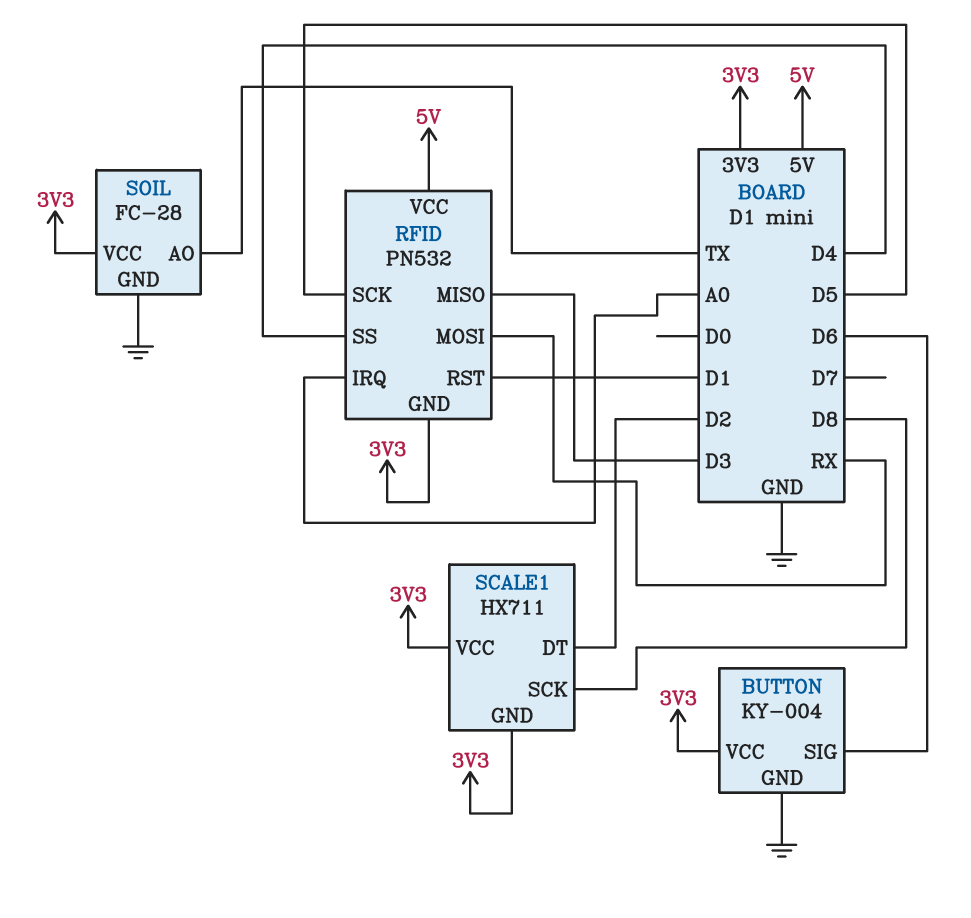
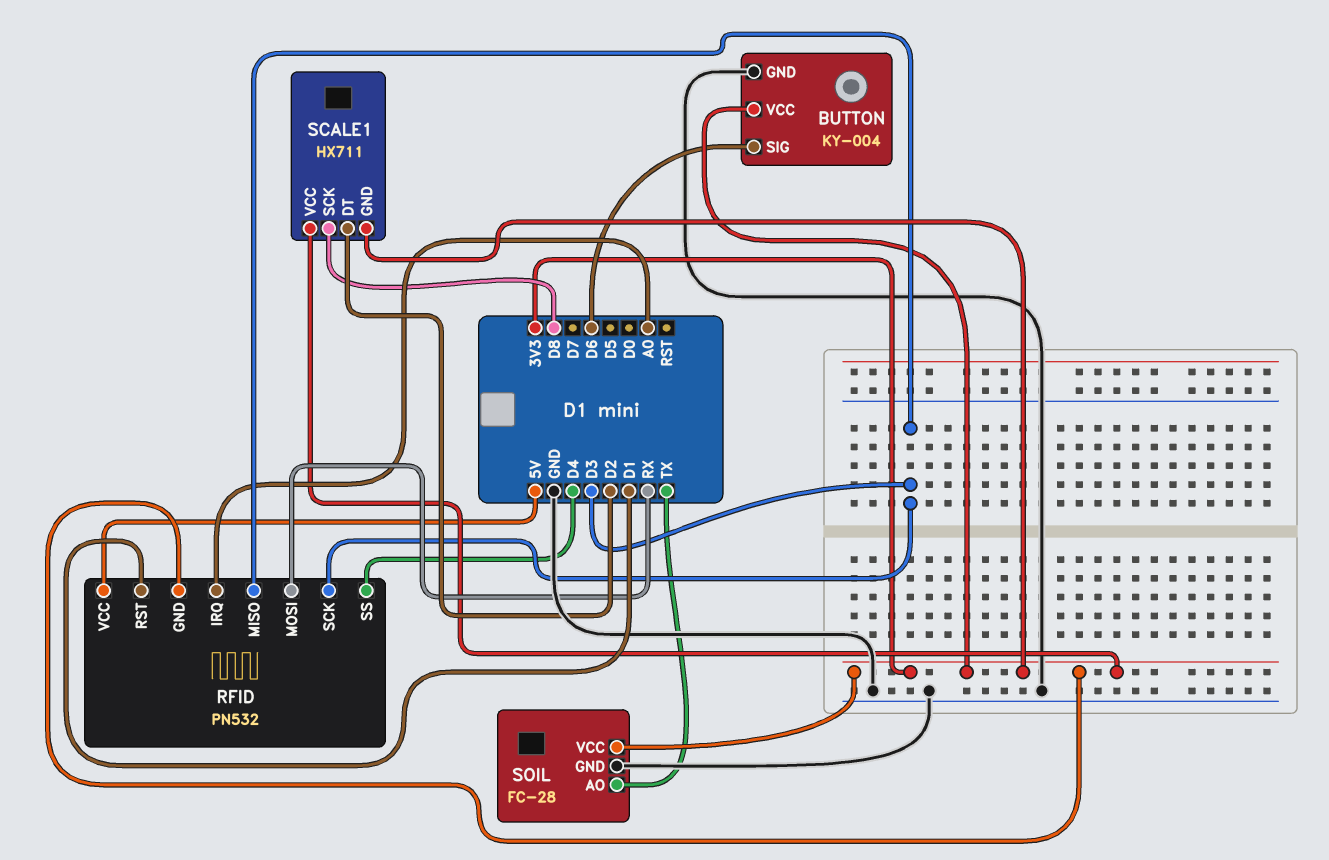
RFID pin SCK: D5 -> D3

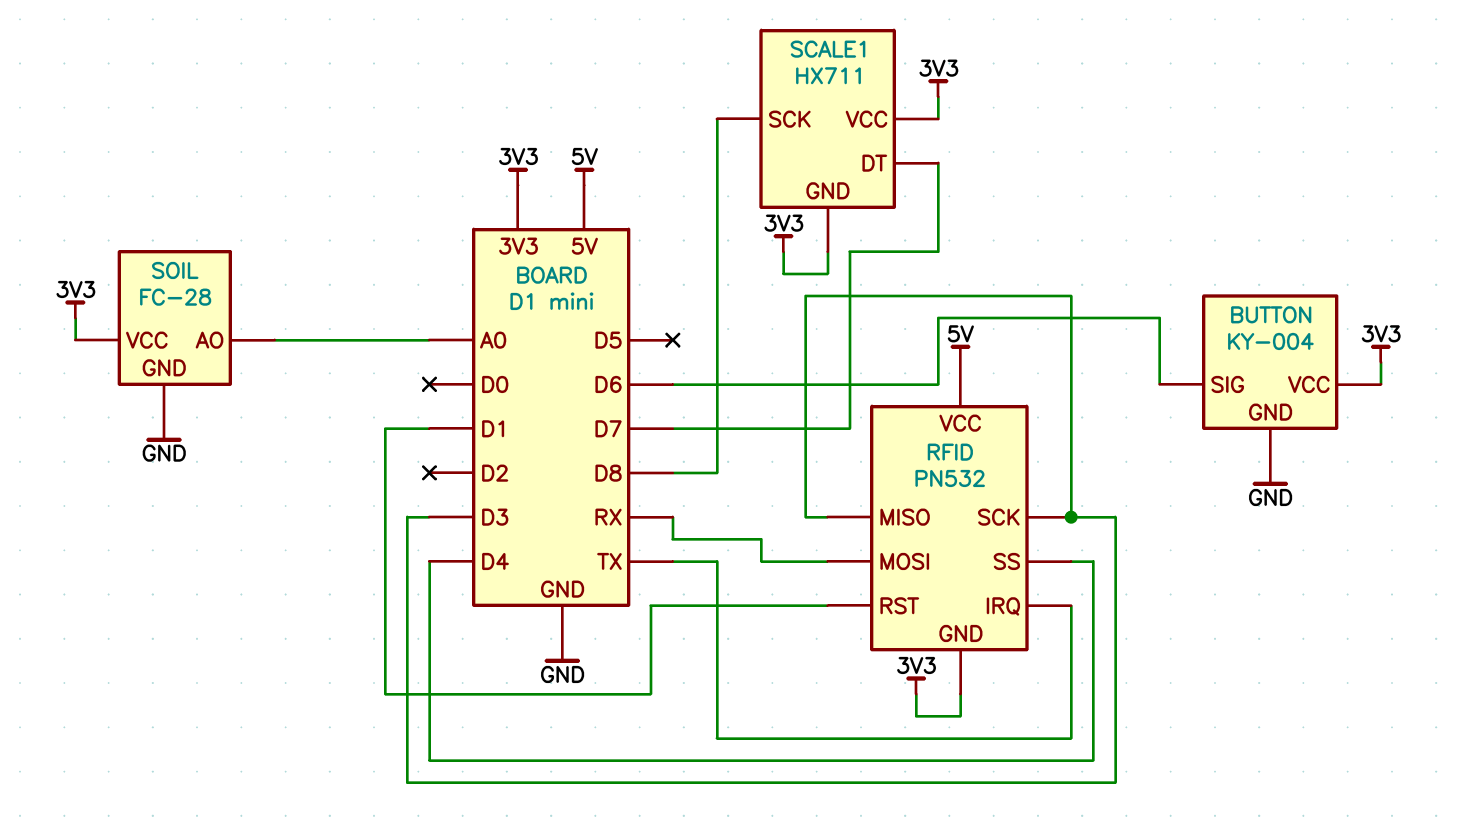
RFID pin IRQ: A0 -> TX
SCALE1 pin DT: D2 -> D7
SOIL pin AO: TX -> A0

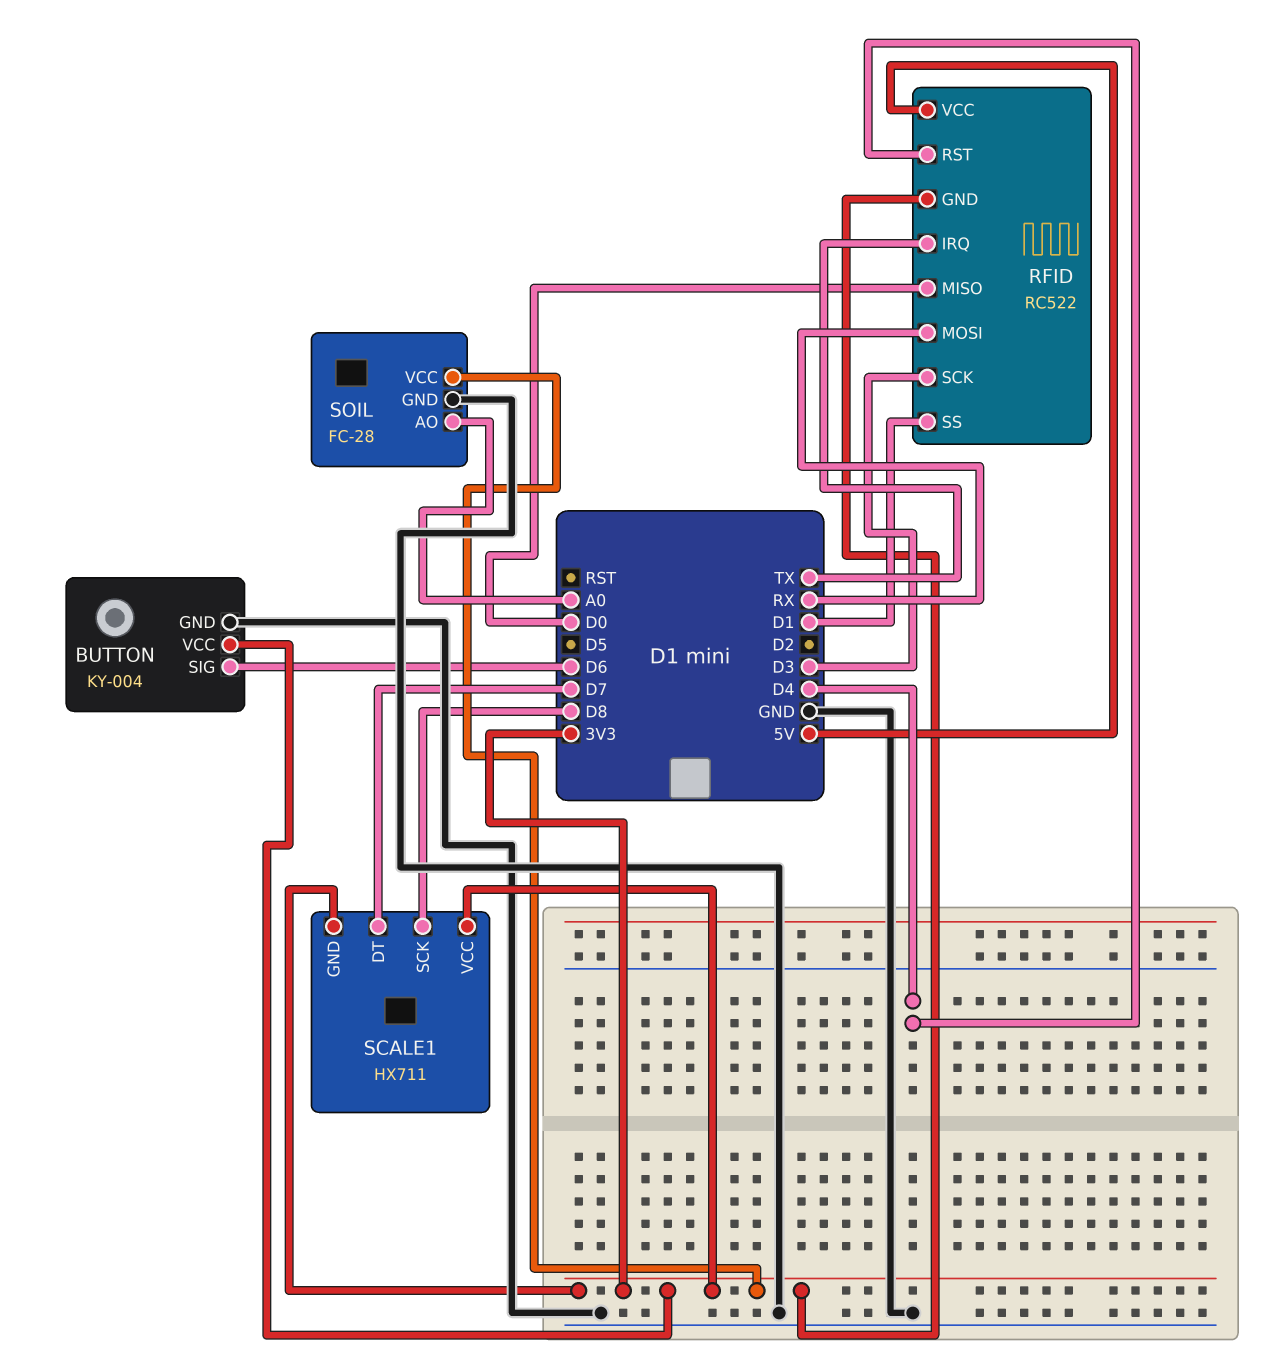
RFID: PN532 -> RC522
RFID pin MISO: D3 -> D0
RFID pin RST: D1 -> D4
RFID pin SS: D4 -> D1

